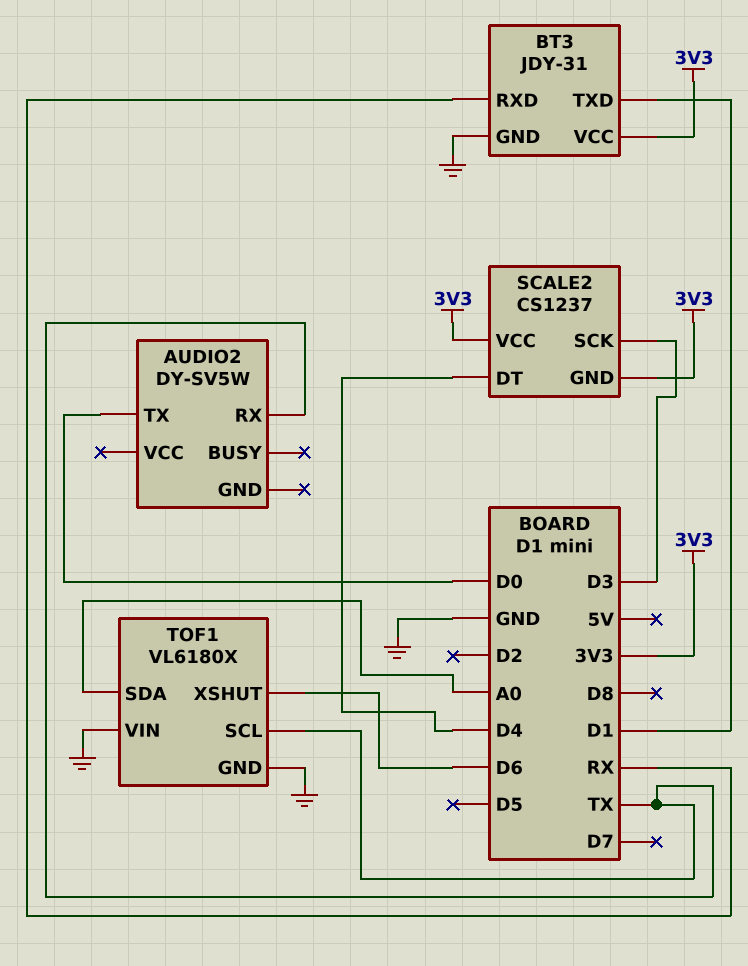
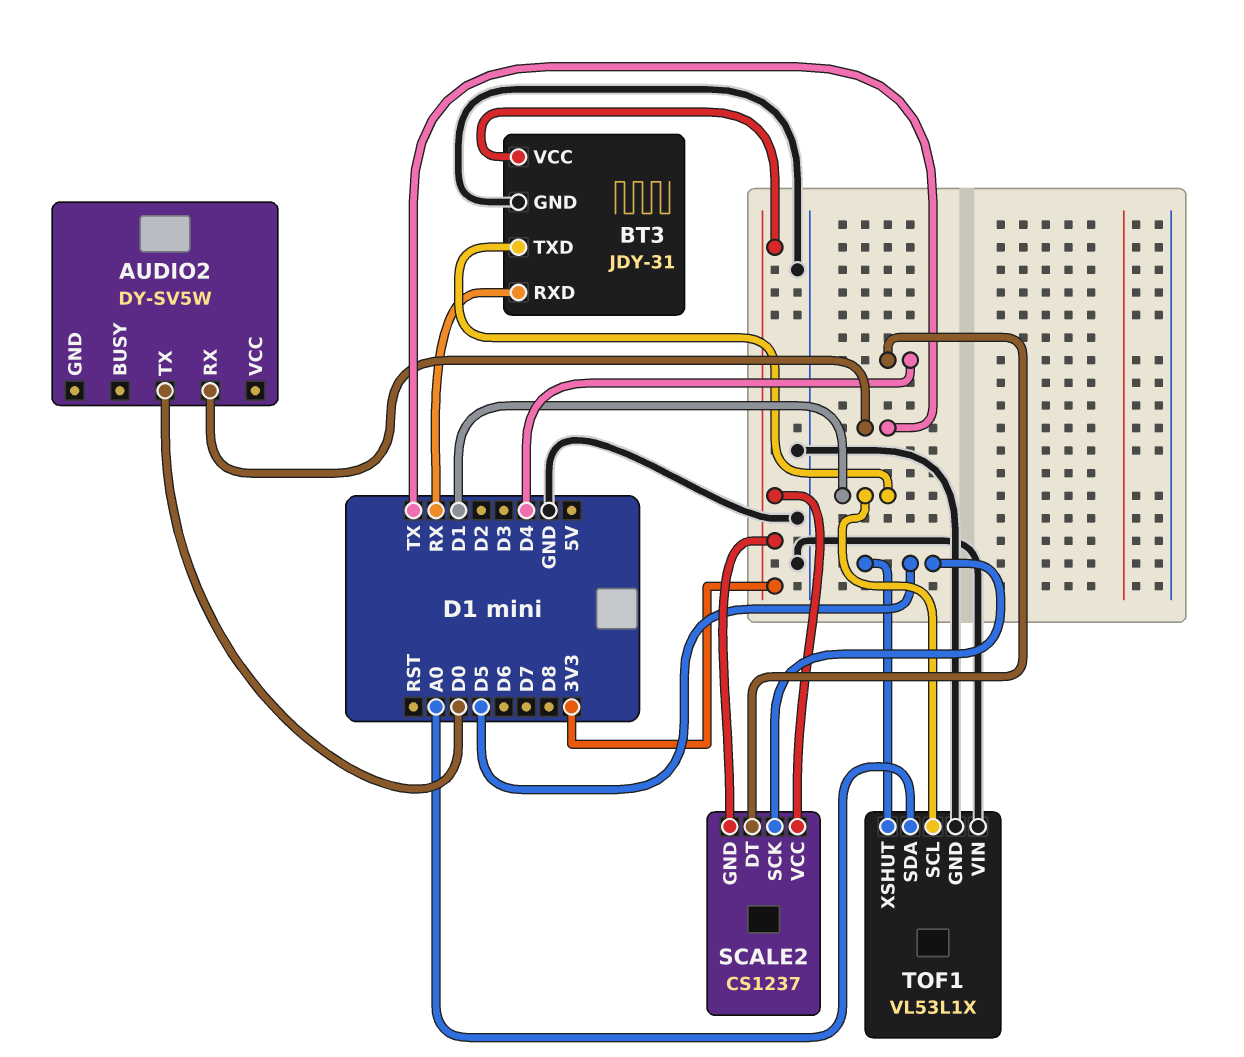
SCALE2 pin SCK: D3 -> D5
TOF1: VL6180X -> VL53L1X
TOF1 pin SCL: TX -> D1
TOF1 pin XSHUT: D6 -> D5

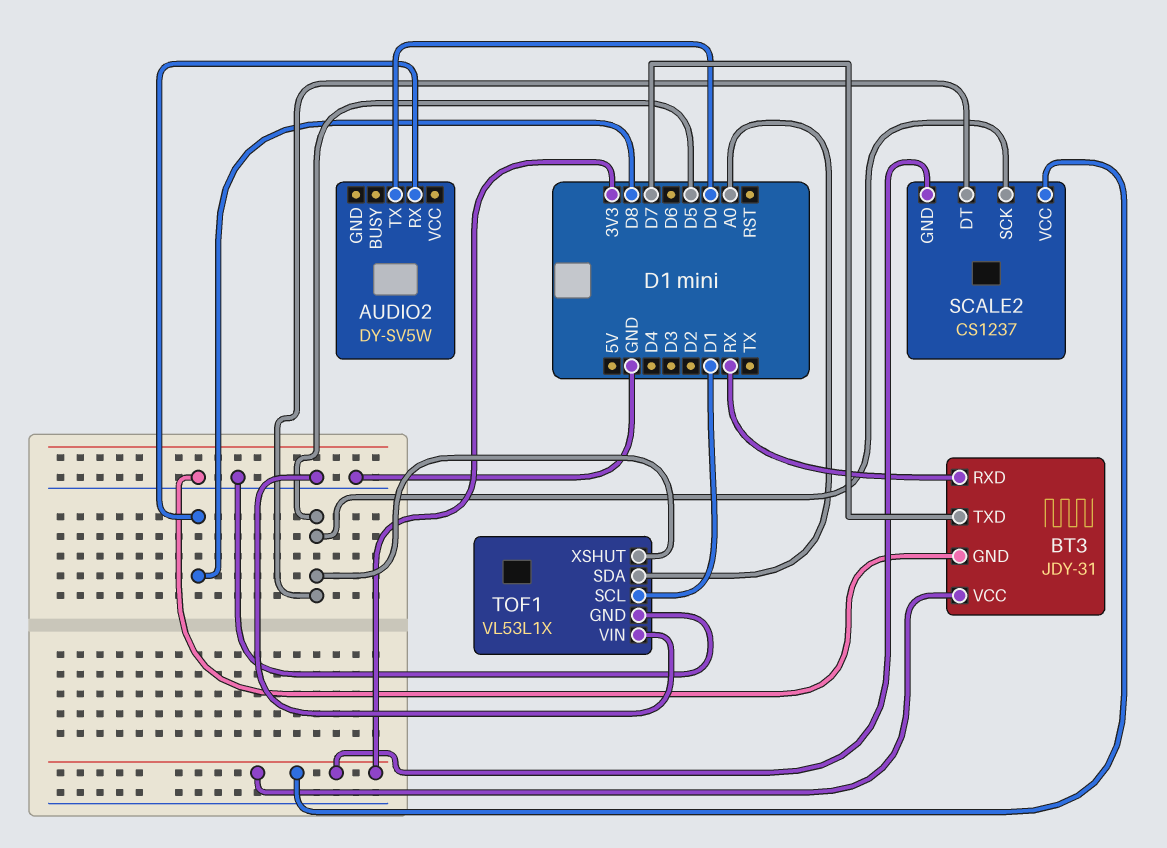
AUDIO2 pin RX: TX -> D8
BT3 pin TXD: D1 -> D7
SCALE2 pin DT: D4 -> D5

